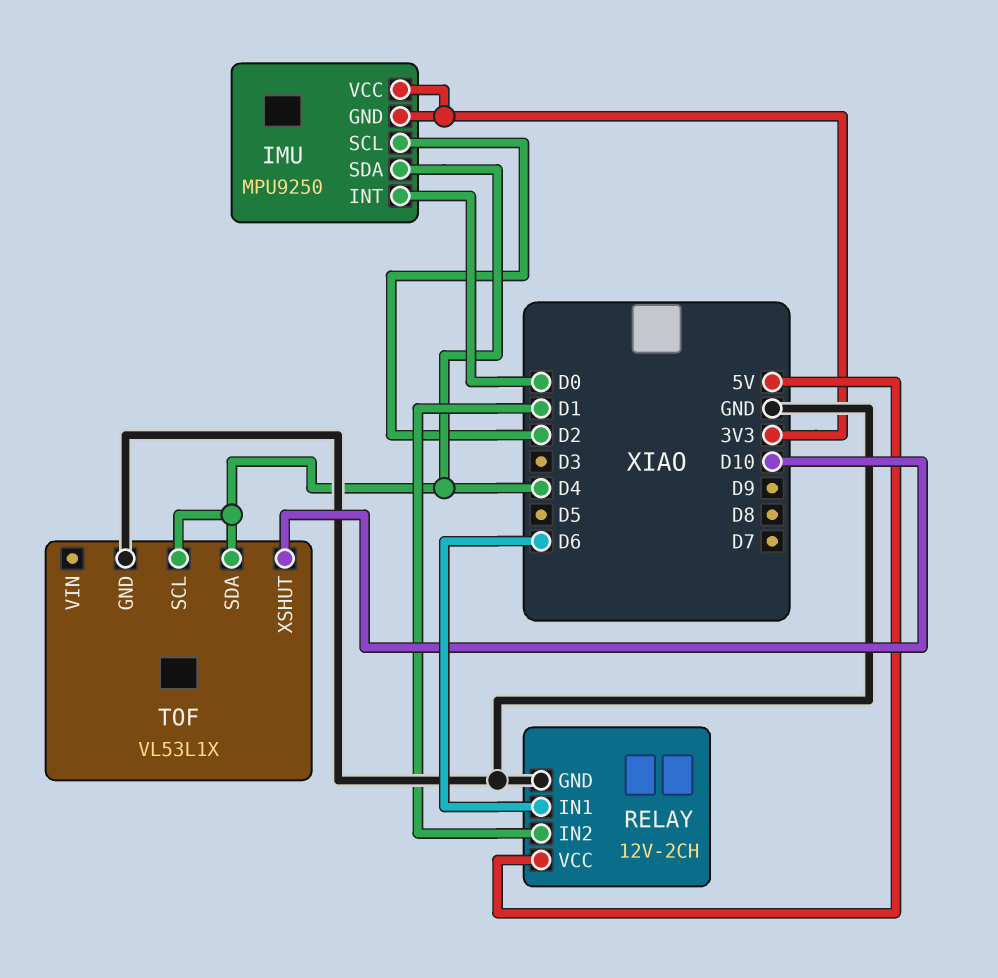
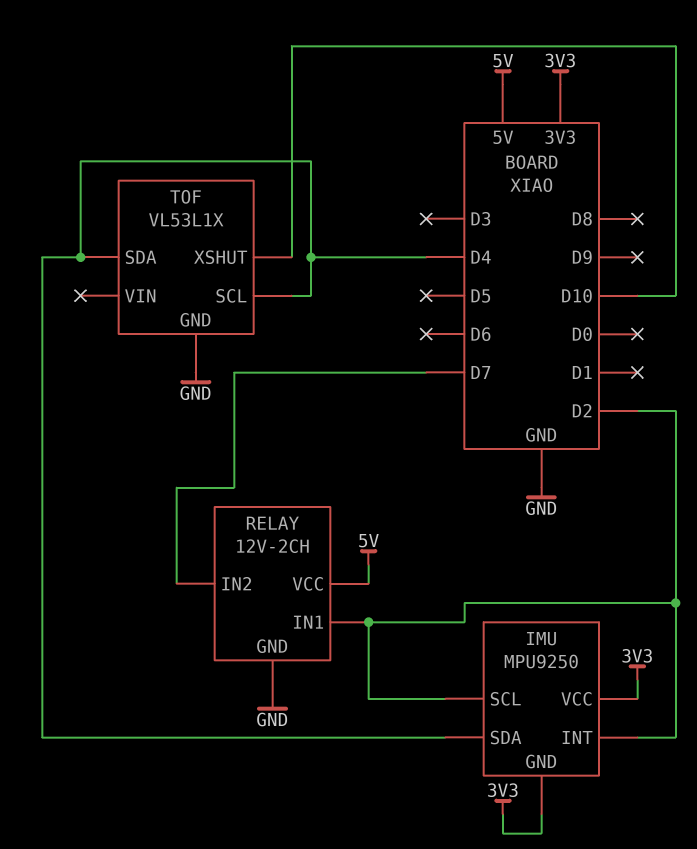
IMU pin INT: D0 -> D2
RELAY pin IN1: D6 -> D2
RELAY pin IN2: D1 -> D7

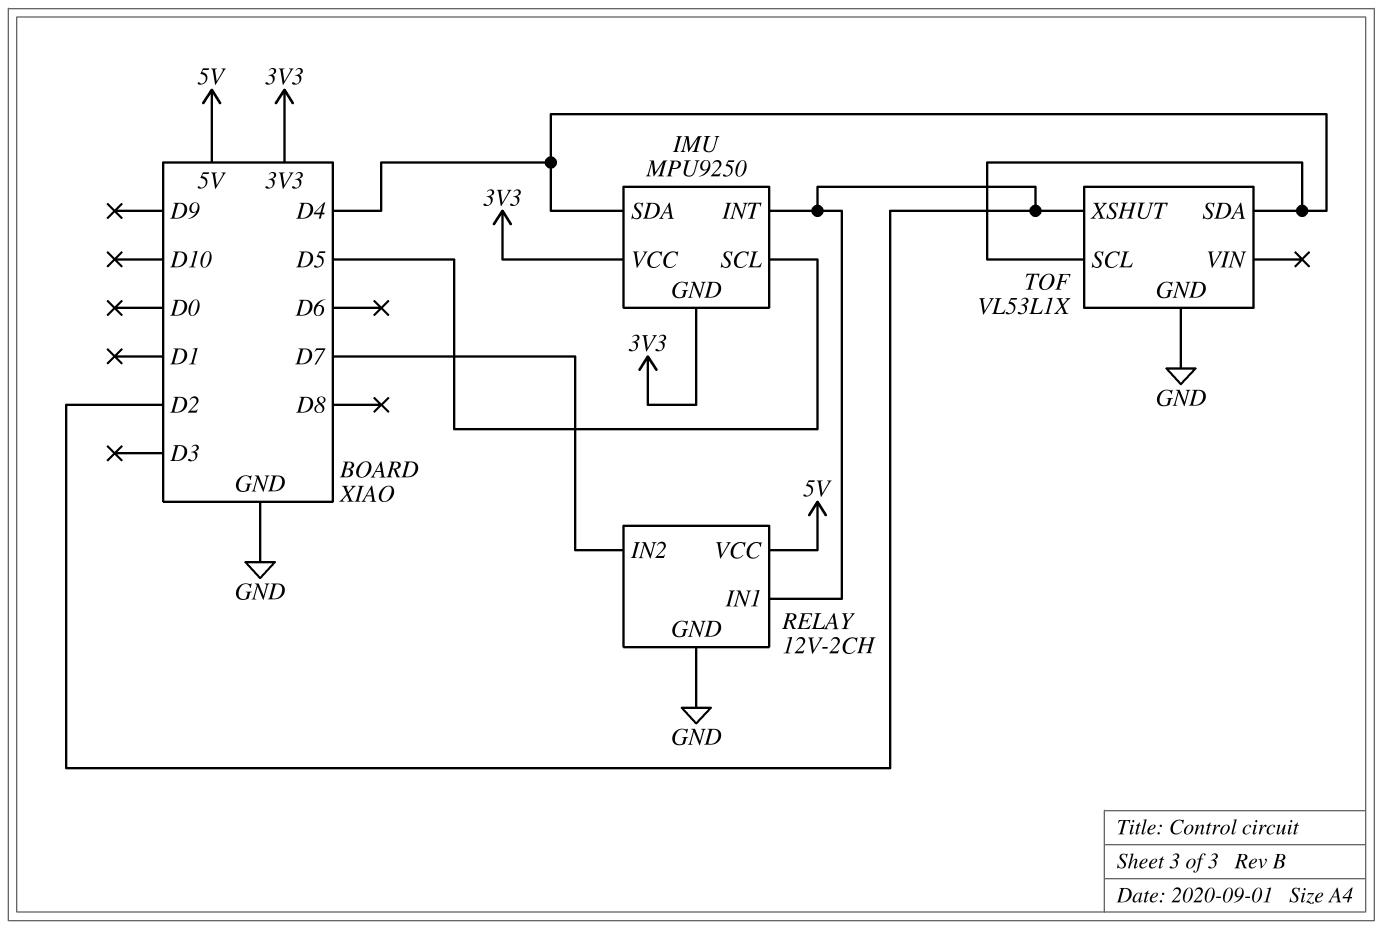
IMU pin SCL: D2 -> D5
TOF pin XSHUT: D10 -> D2

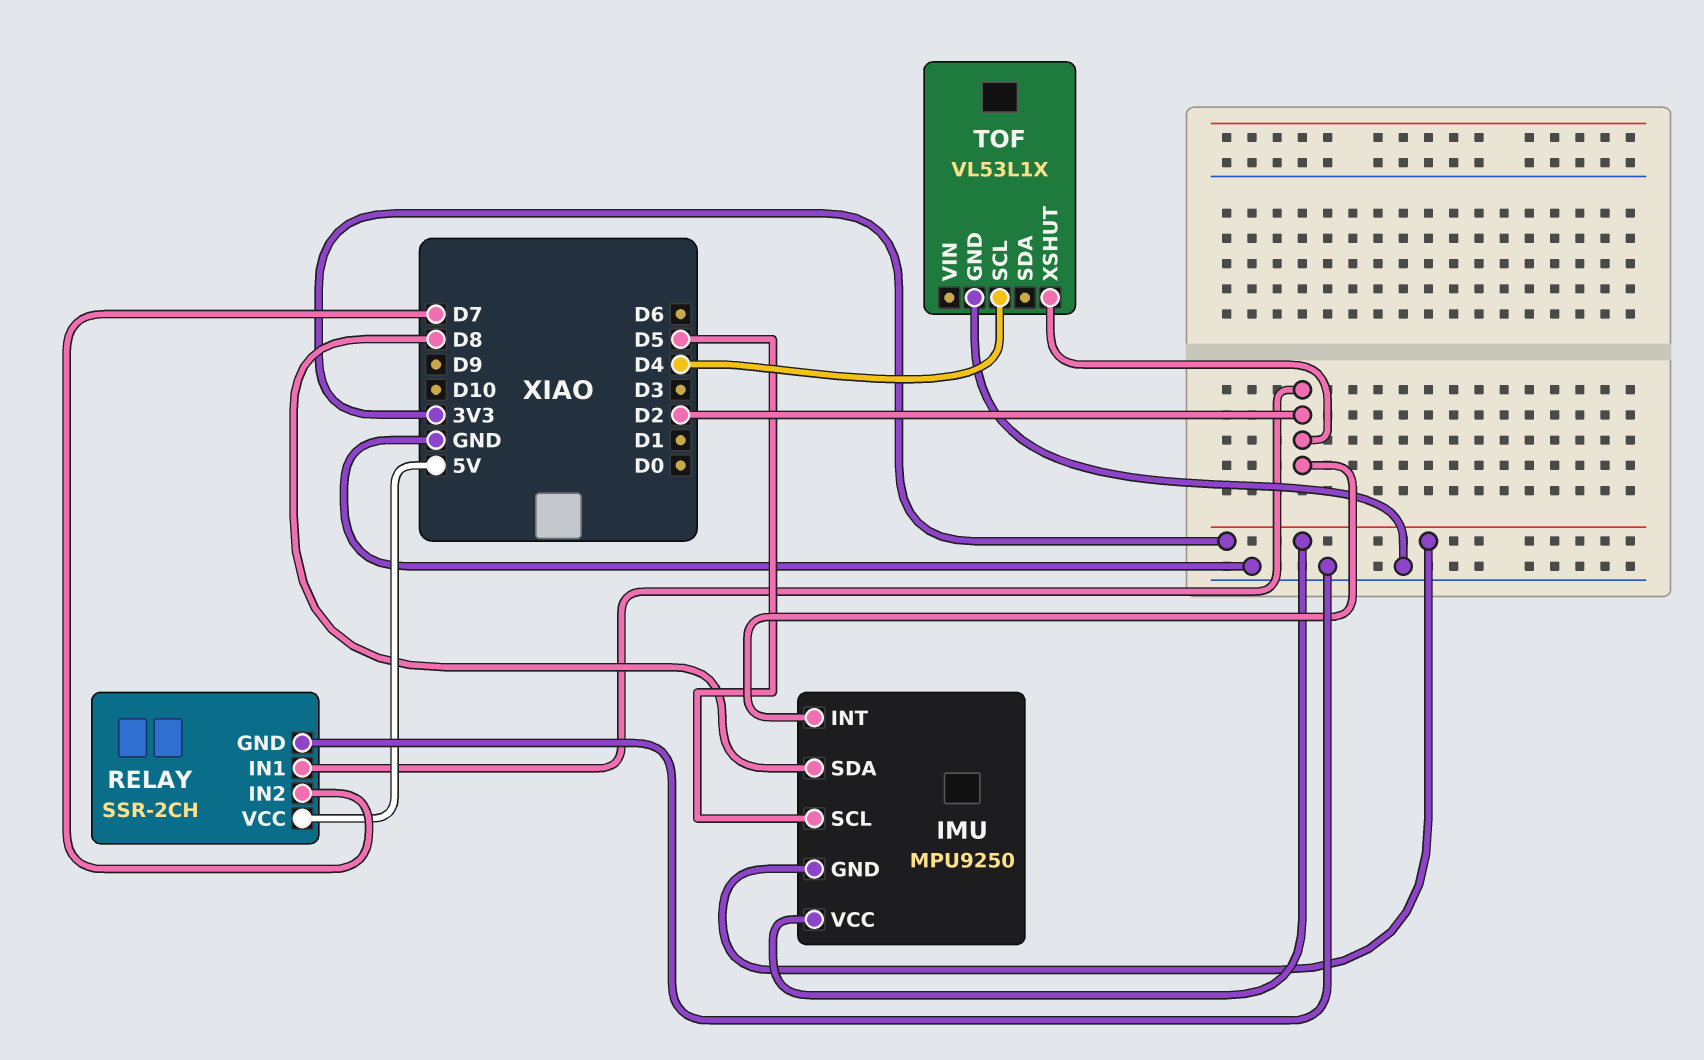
IMU pin SDA: D4 -> D8
RELAY: 12V-2CH -> SSR-2CH
TOF pin SDA: D4 -> none

